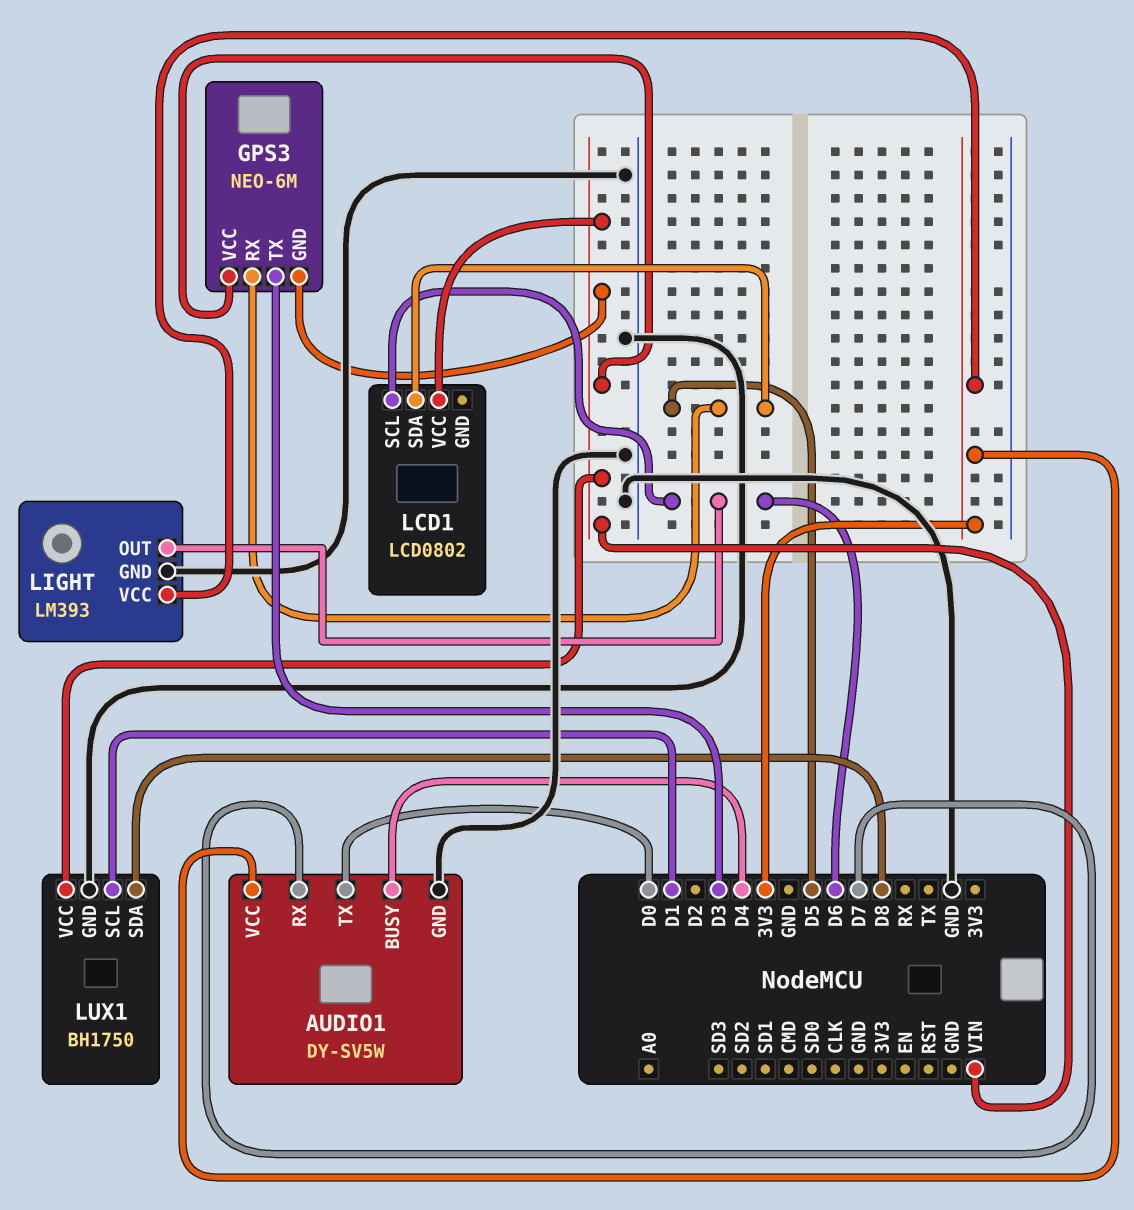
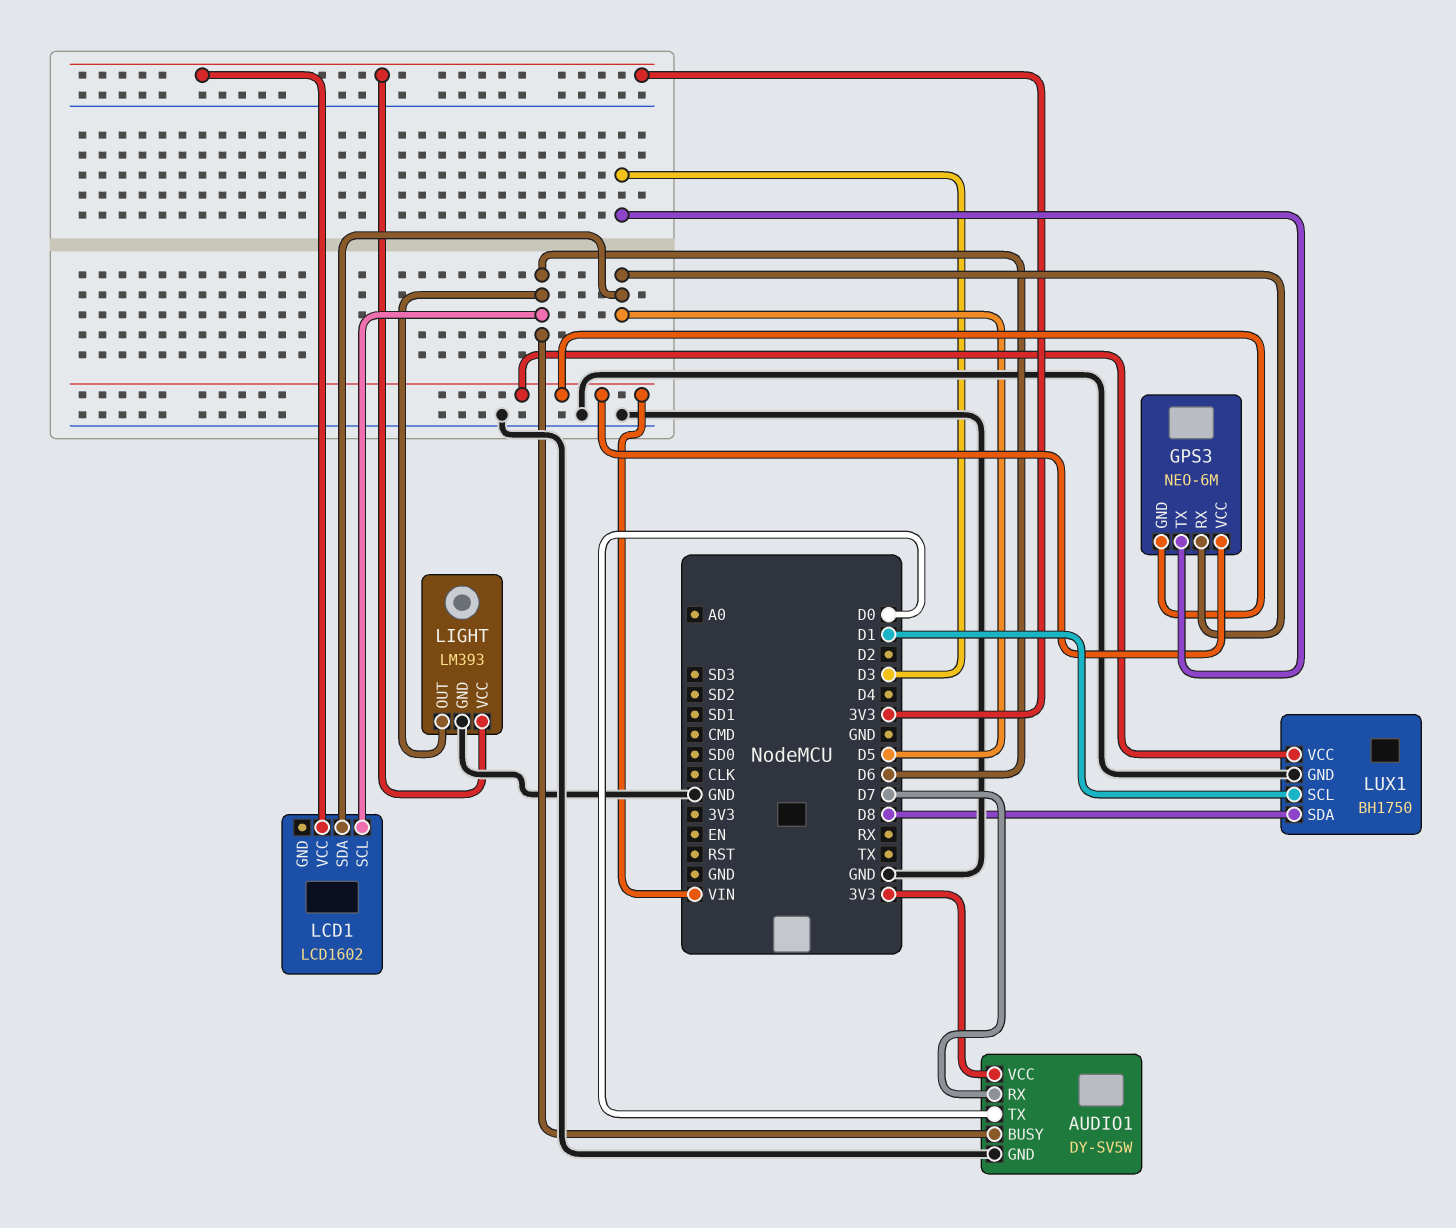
AUDIO1 pin BUSY: D4 -> D6
LCD1: LCD0802 -> LCD1602
LCD1 pin VCC: VIN -> 3V3

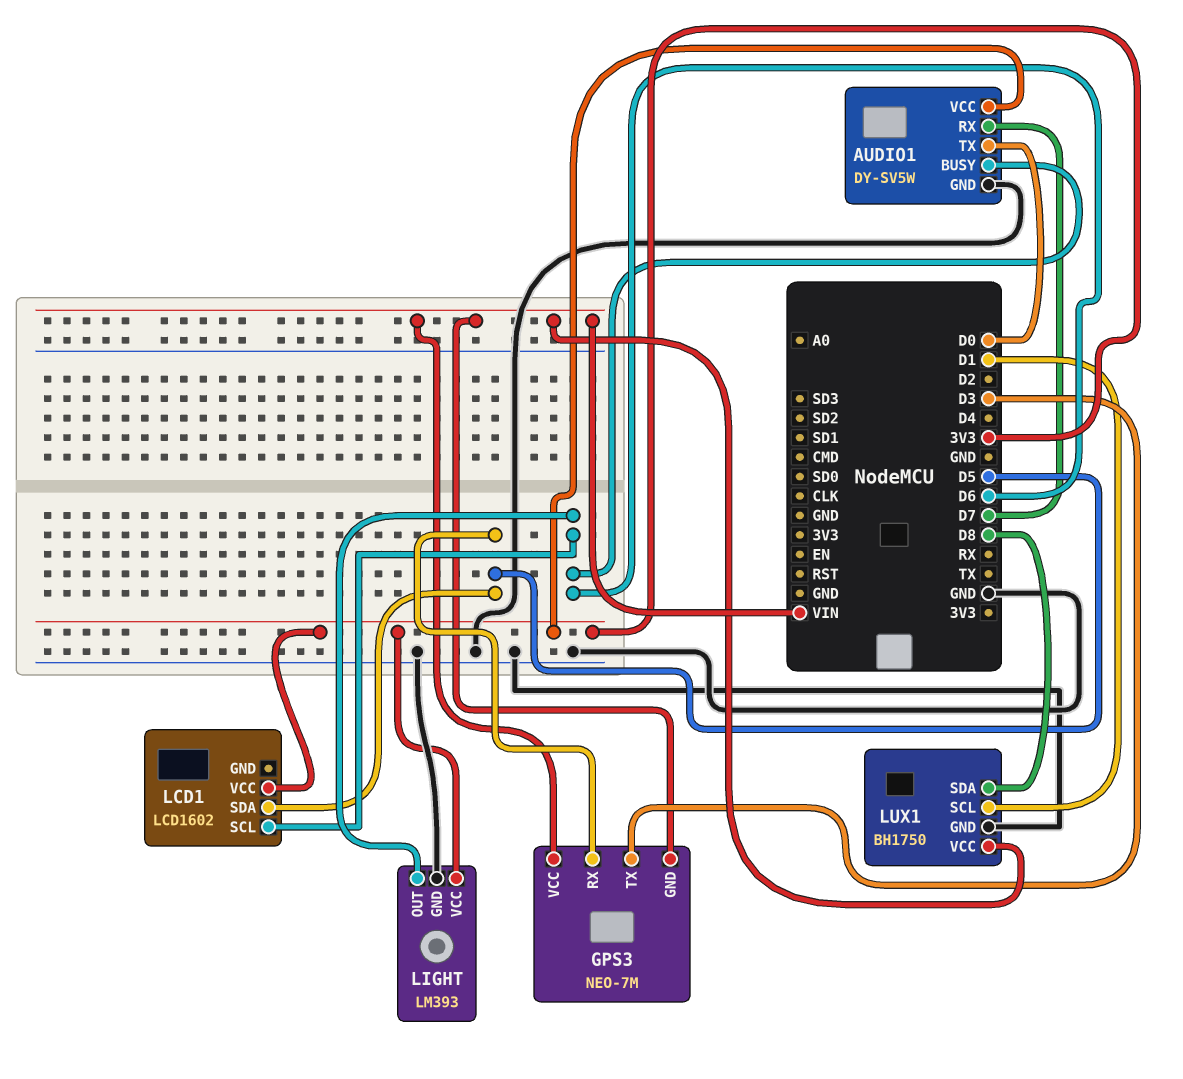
GPS3: NEO-6M -> NEO-7M

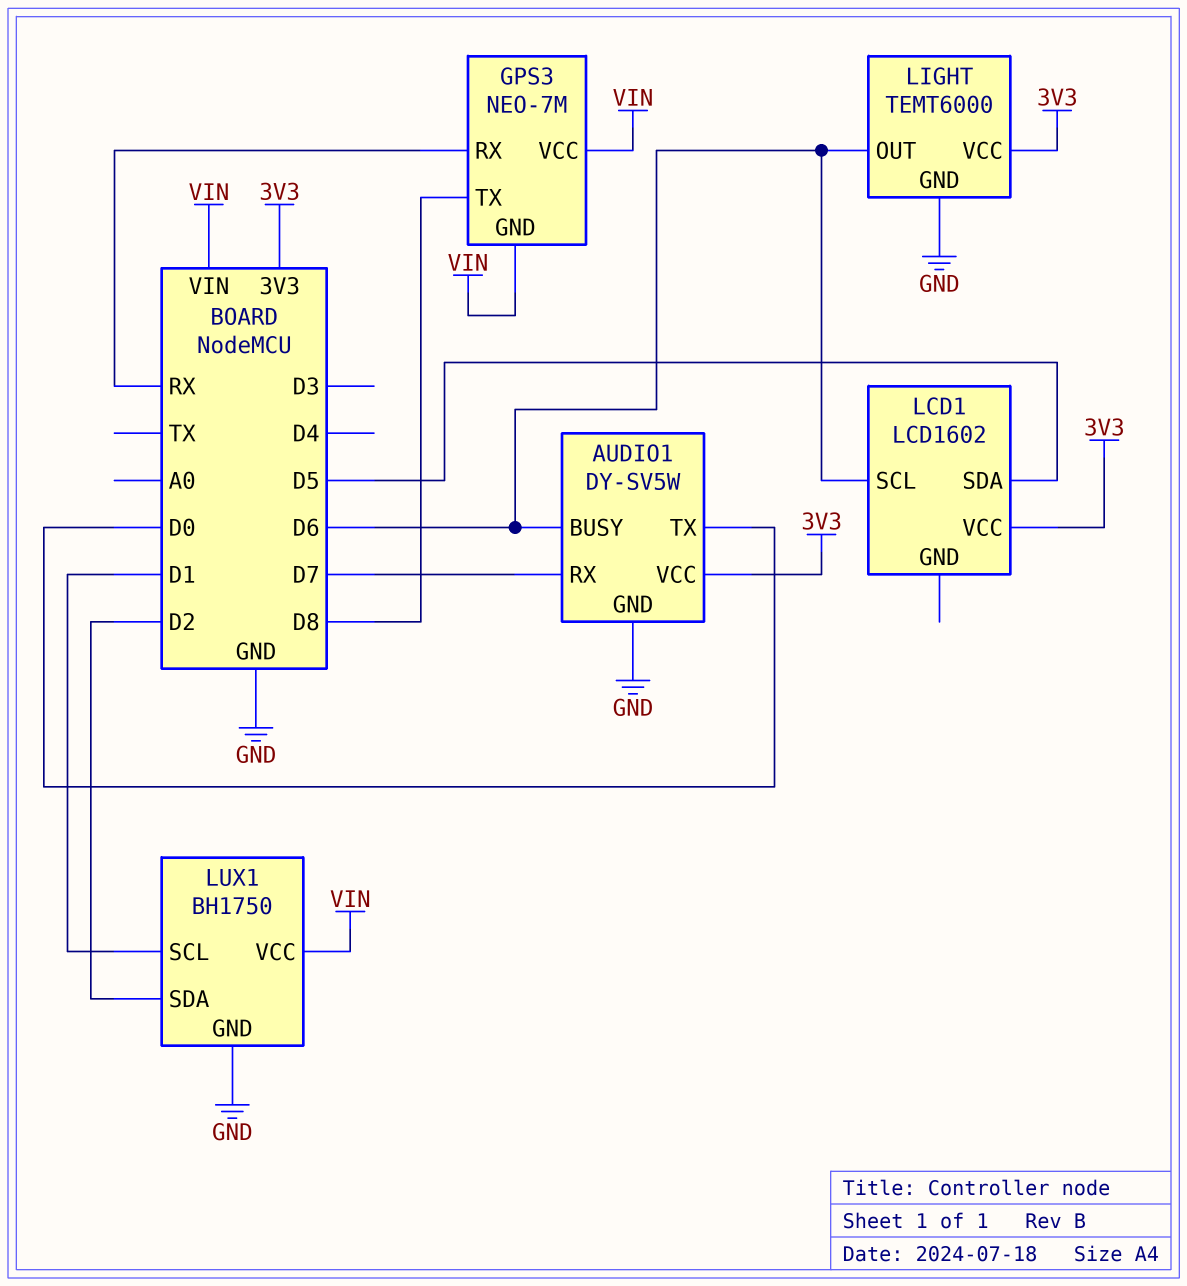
GPS3 pin RX: D5 -> RX
GPS3 pin TX: D3 -> D8
LIGHT: LM393 -> TEMT6000
LUX1 pin SDA: D8 -> D2

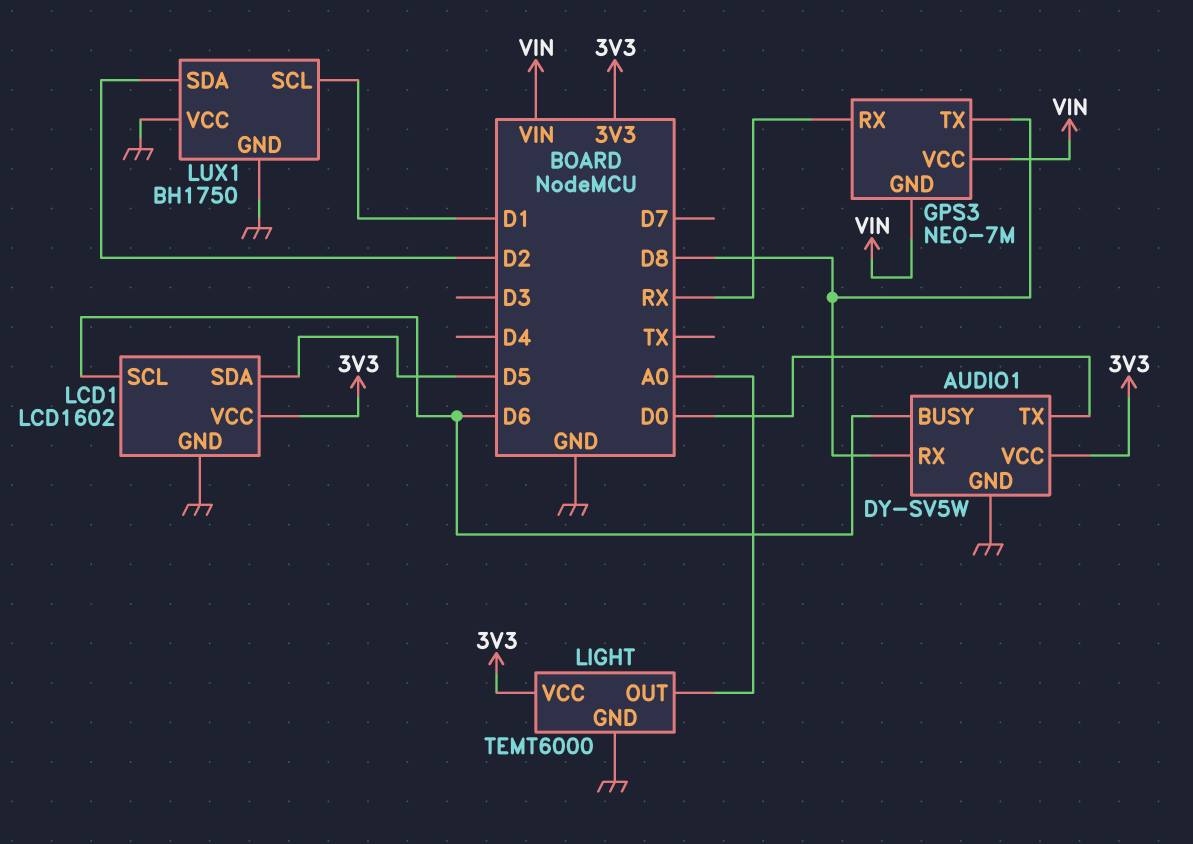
AUDIO1 pin RX: D7 -> D8
LCD1 pin GND: none -> GND
LIGHT pin OUT: D6 -> A0
LUX1 pin VCC: VIN -> GND

